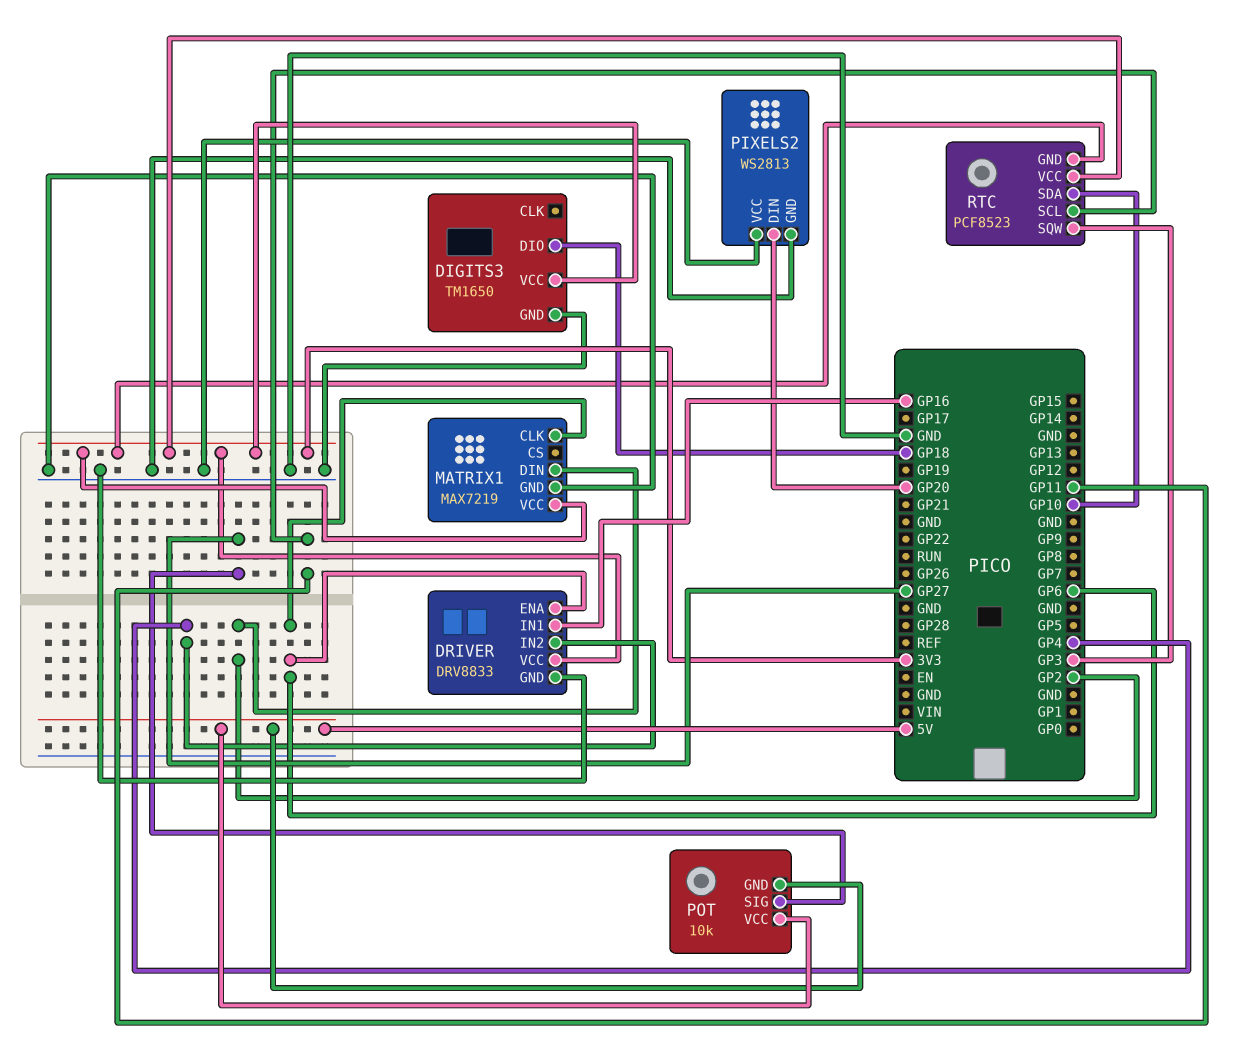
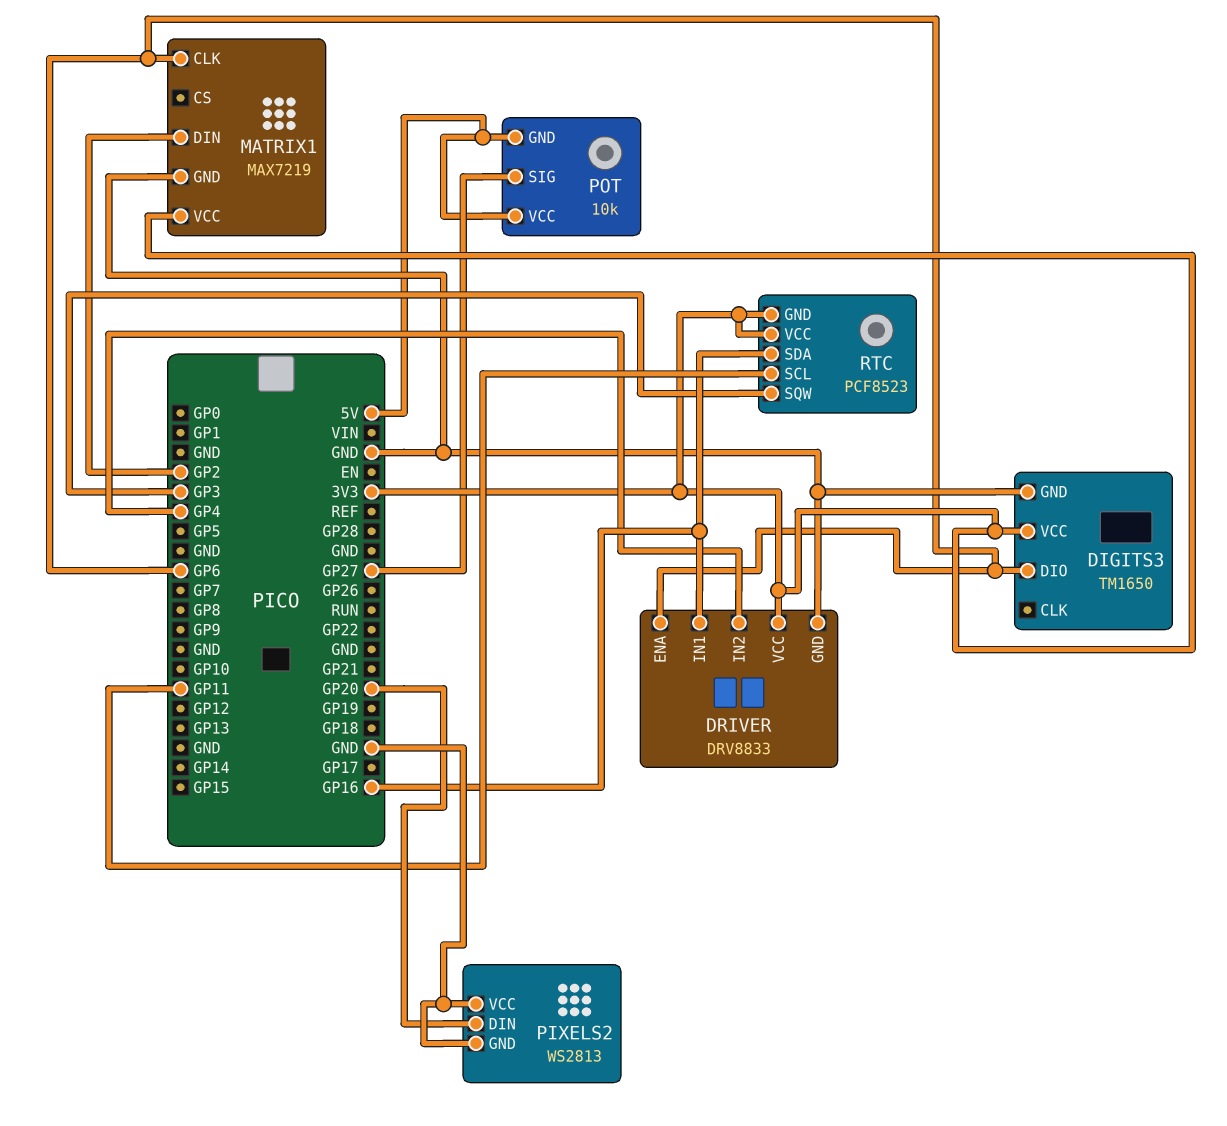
DIGITS3 pin DIO: GP18 -> GP6
RTC pin SDA: GP10 -> GP16

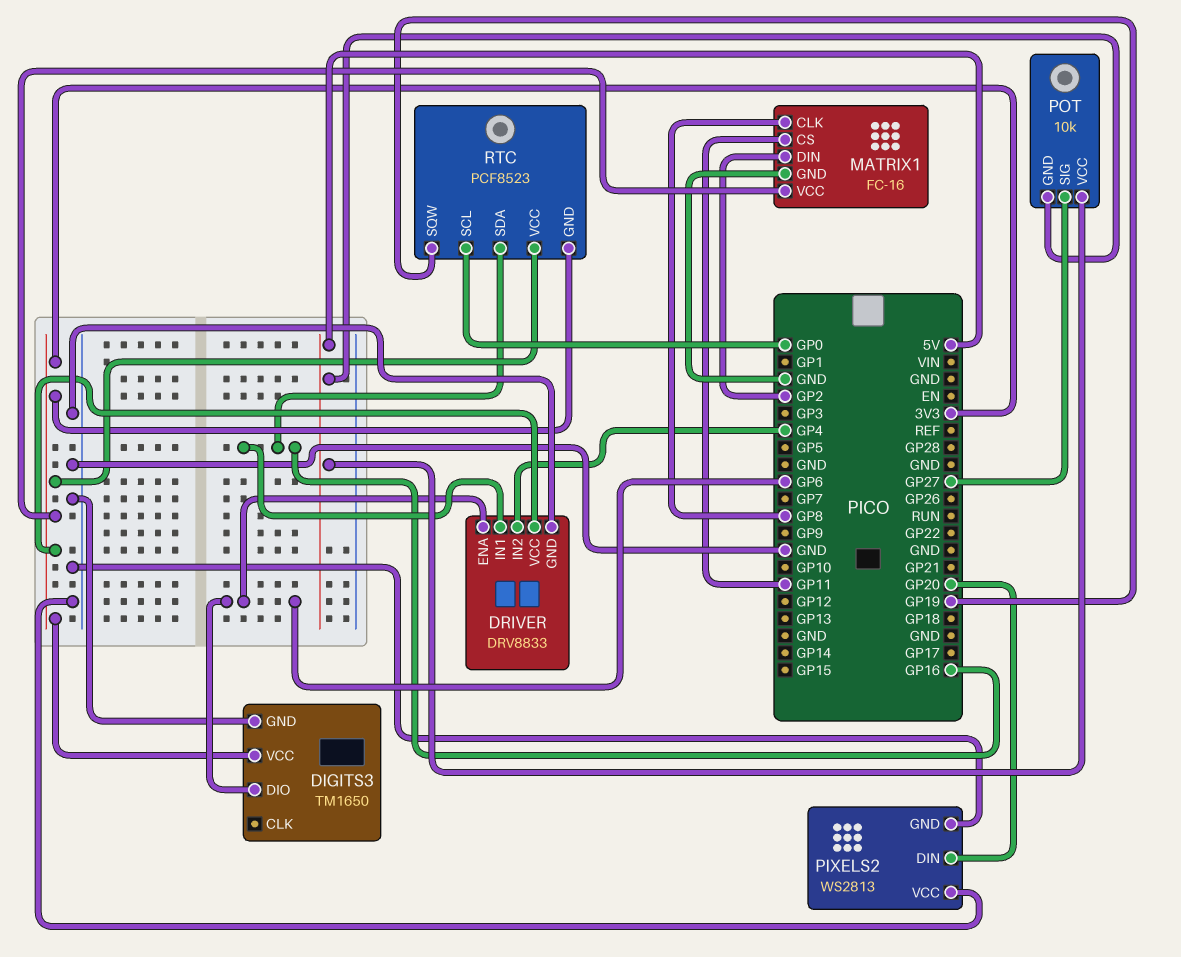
MATRIX1: MAX7219 -> FC-16
MATRIX1 pin CLK: GP6 -> GP8
MATRIX1 pin CS: none -> GP11
RTC pin SCL: GP11 -> GP0
RTC pin SQW: GP3 -> GP19

